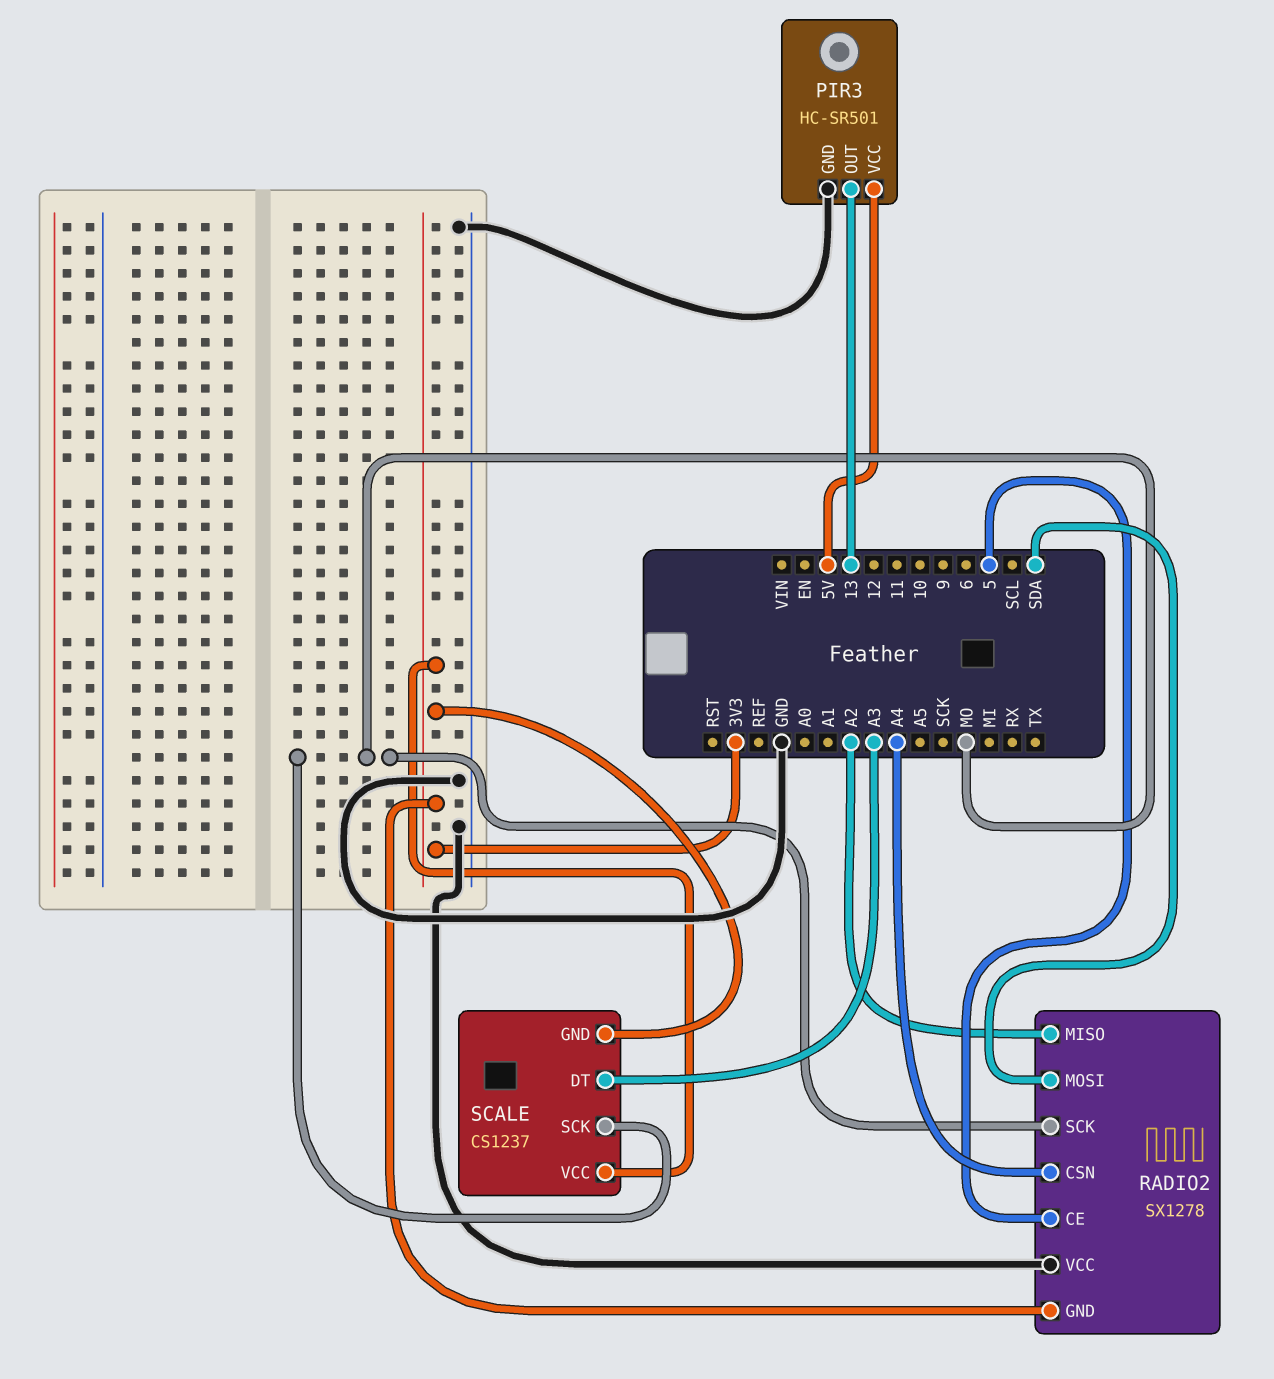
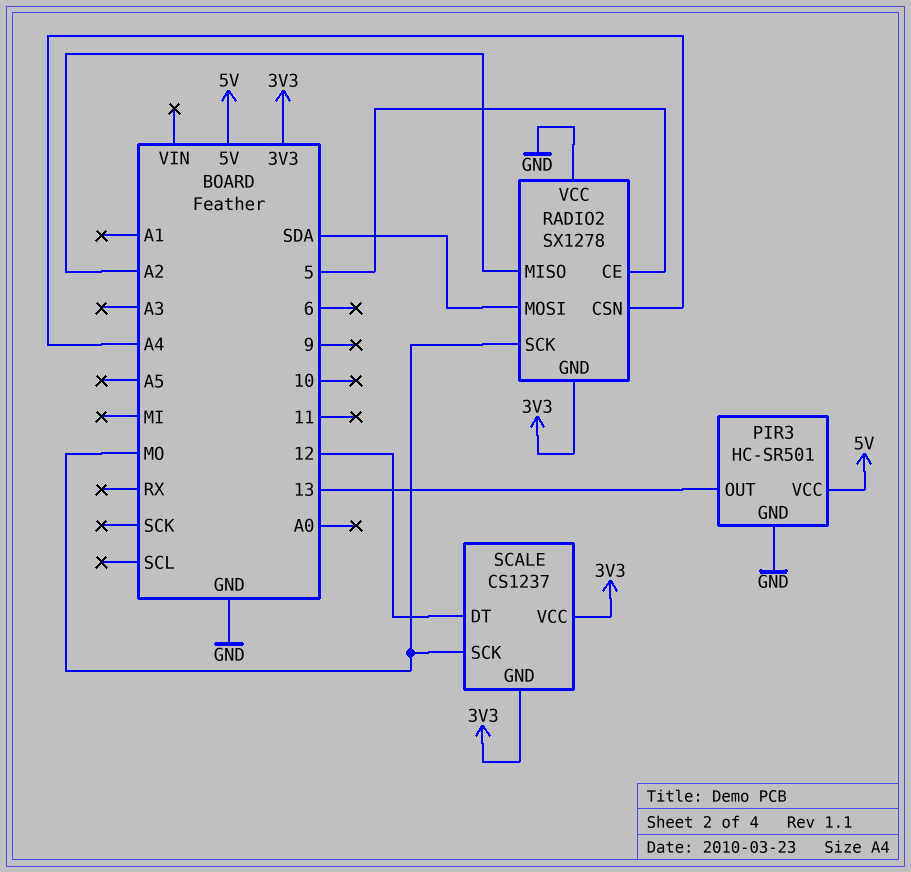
SCALE pin DT: A3 -> 12

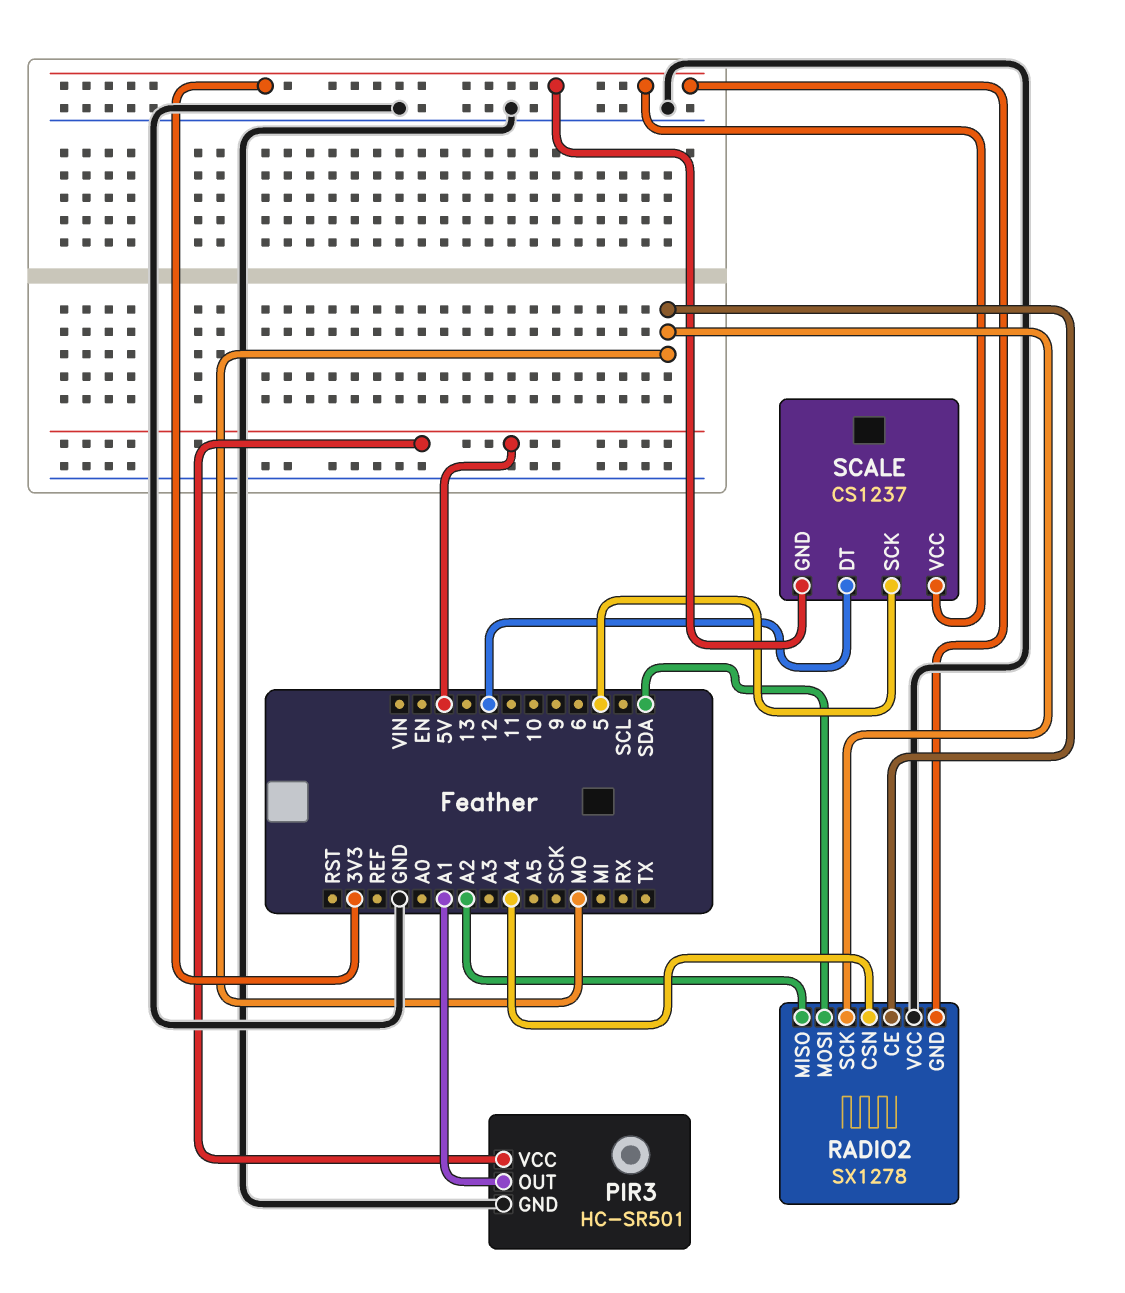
PIR3 pin OUT: 13 -> A1
RADIO2 pin CE: 5 -> MO
SCALE pin SCK: MO -> 5

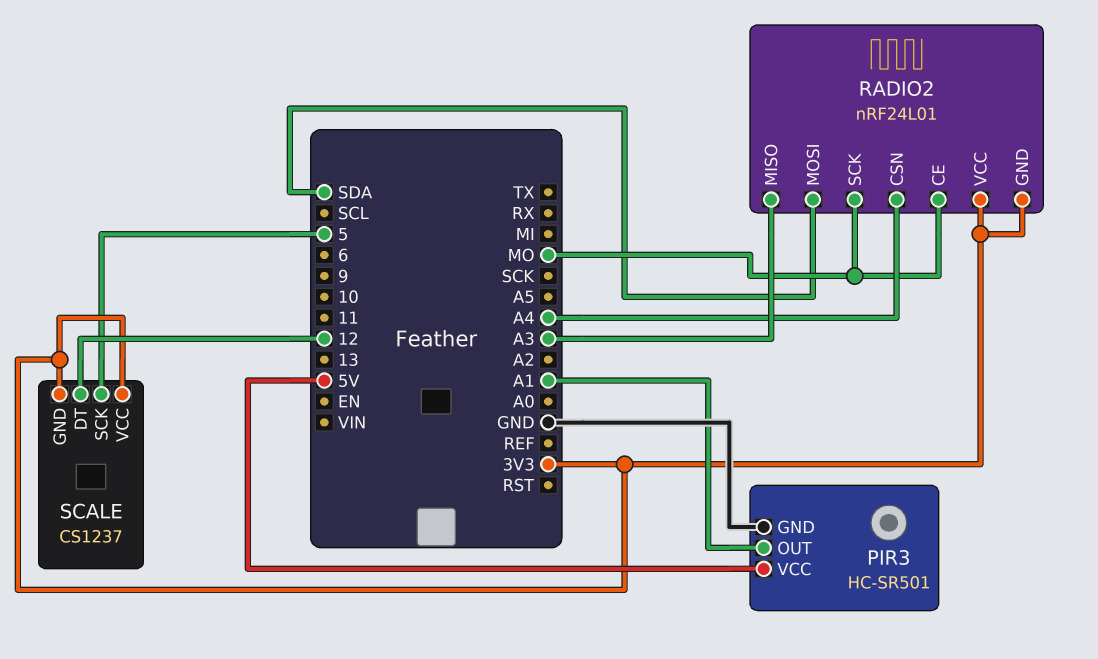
RADIO2: SX1278 -> nRF24L01
RADIO2 pin MISO: A2 -> A3
RADIO2 pin VCC: GND -> 3V3

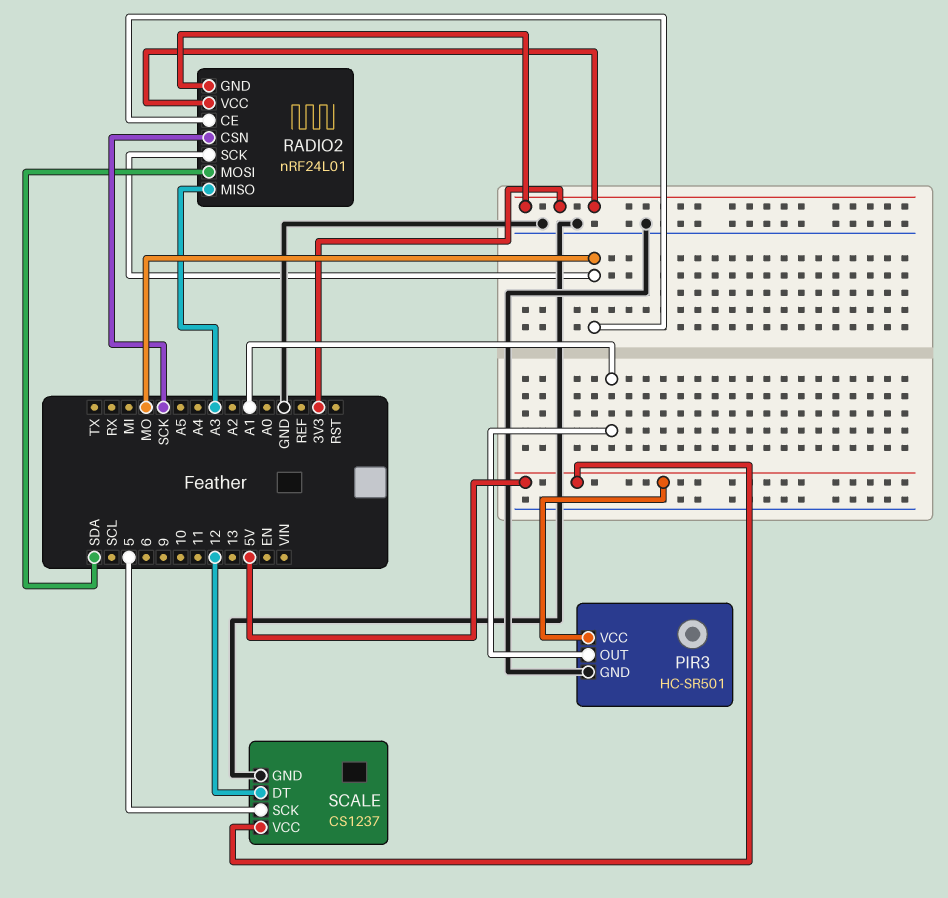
RADIO2 pin CSN: A4 -> SCK
SCALE pin GND: 3V3 -> GND
SCALE pin VCC: 3V3 -> 5V

